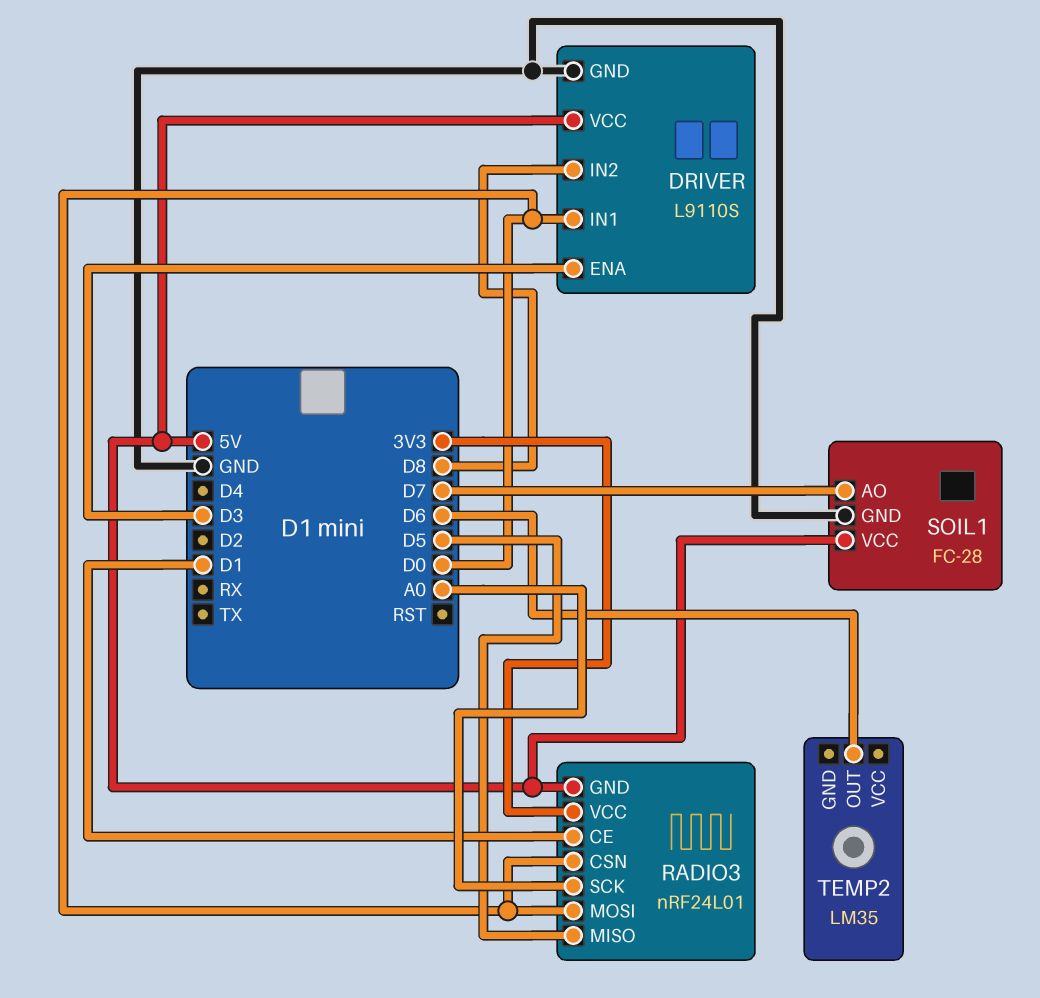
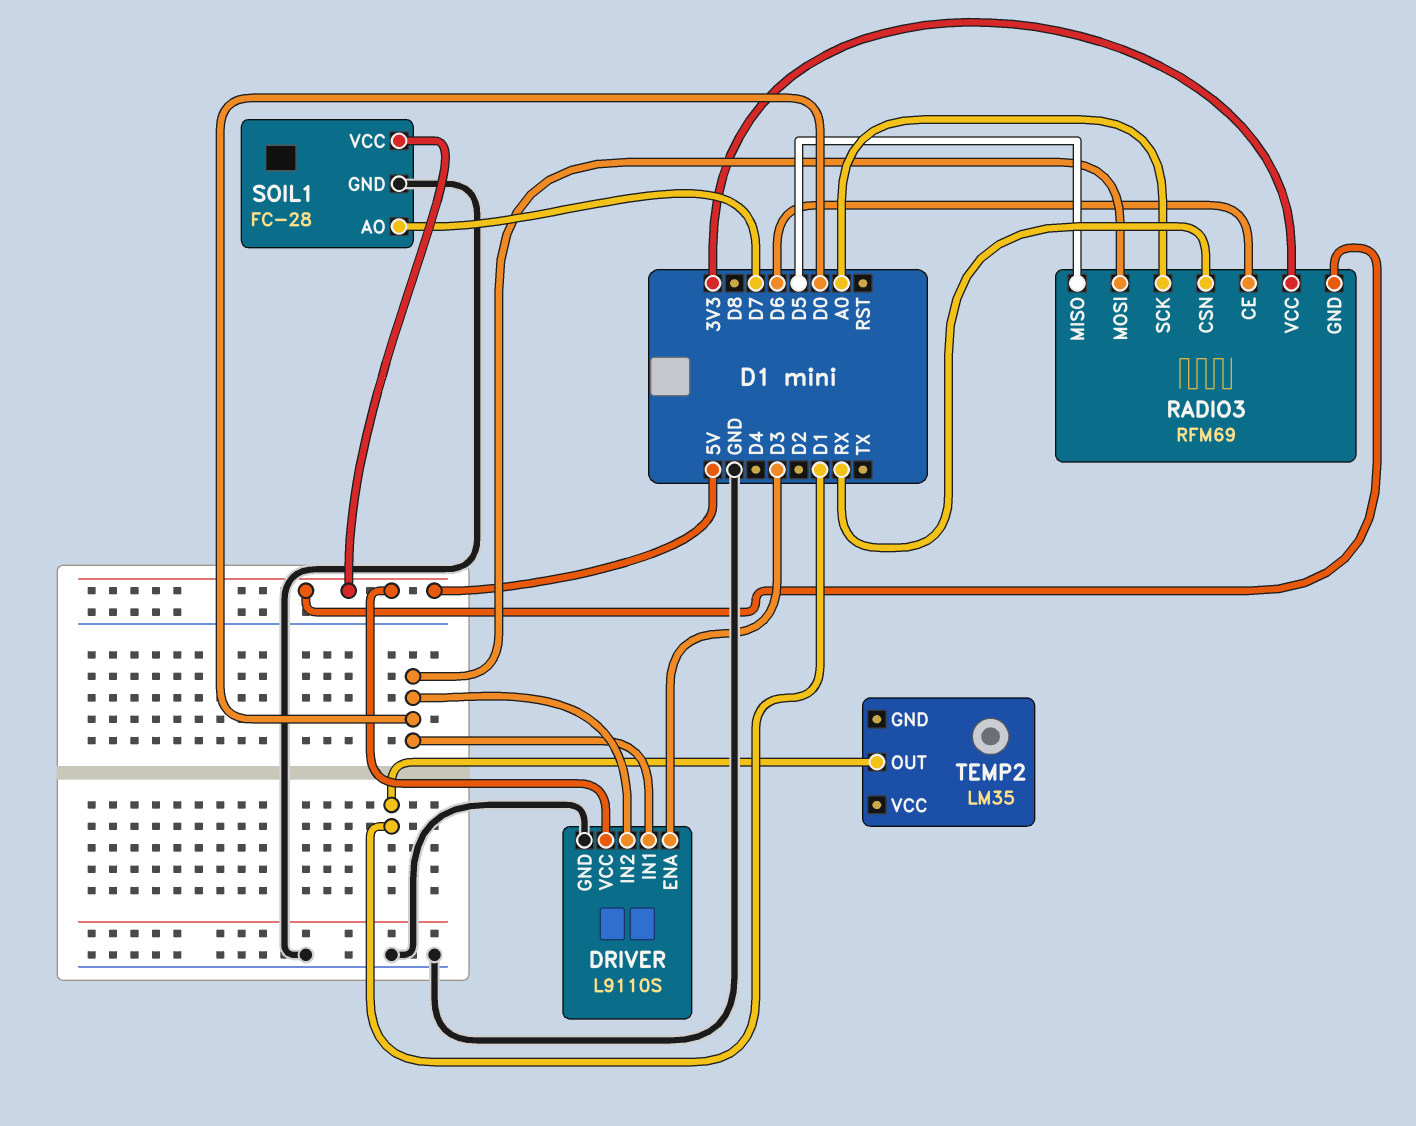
DRIVER pin IN2: D8 -> D0
RADIO3: nRF24L01 -> RFM69
RADIO3 pin CE: D1 -> D6
RADIO3 pin CSN: D0 -> RX
TEMP2 pin OUT: D6 -> D1

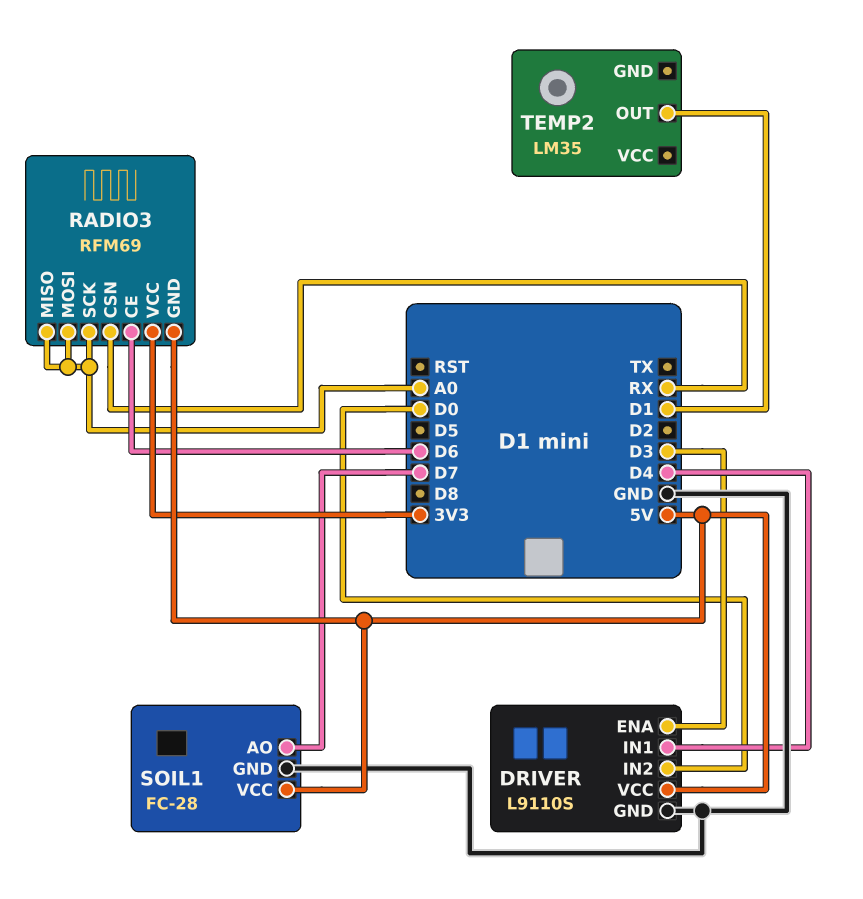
DRIVER pin IN1: D0 -> D4
RADIO3 pin MISO: D5 -> A0
RADIO3 pin MOSI: D0 -> A0

